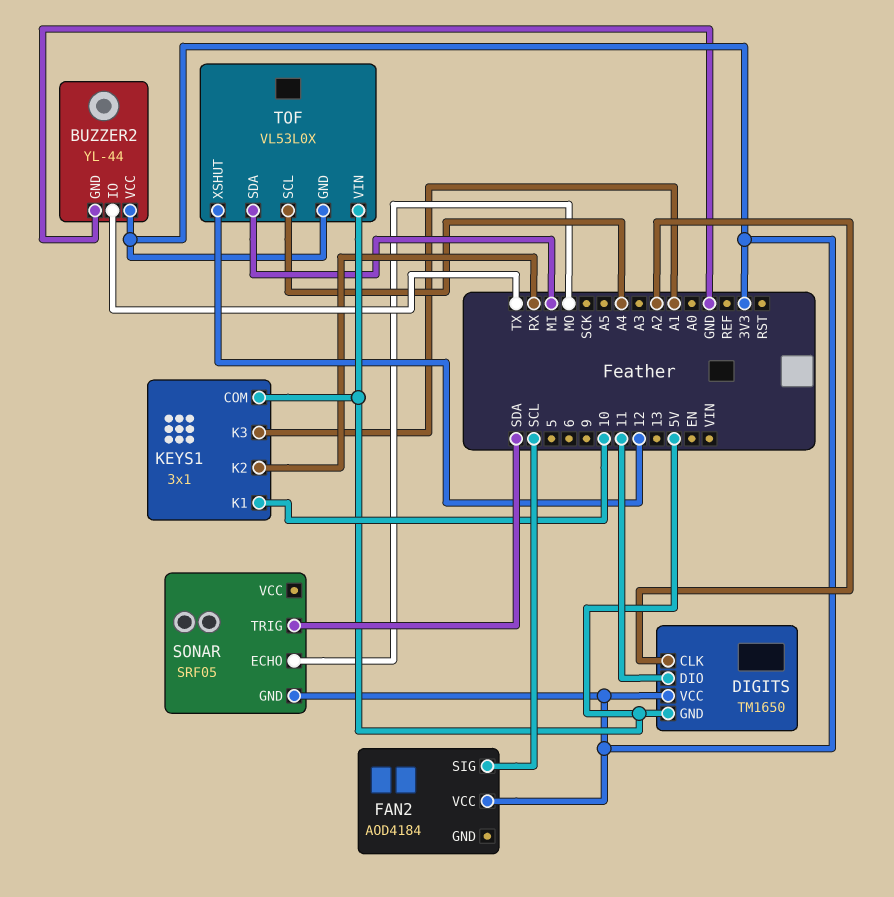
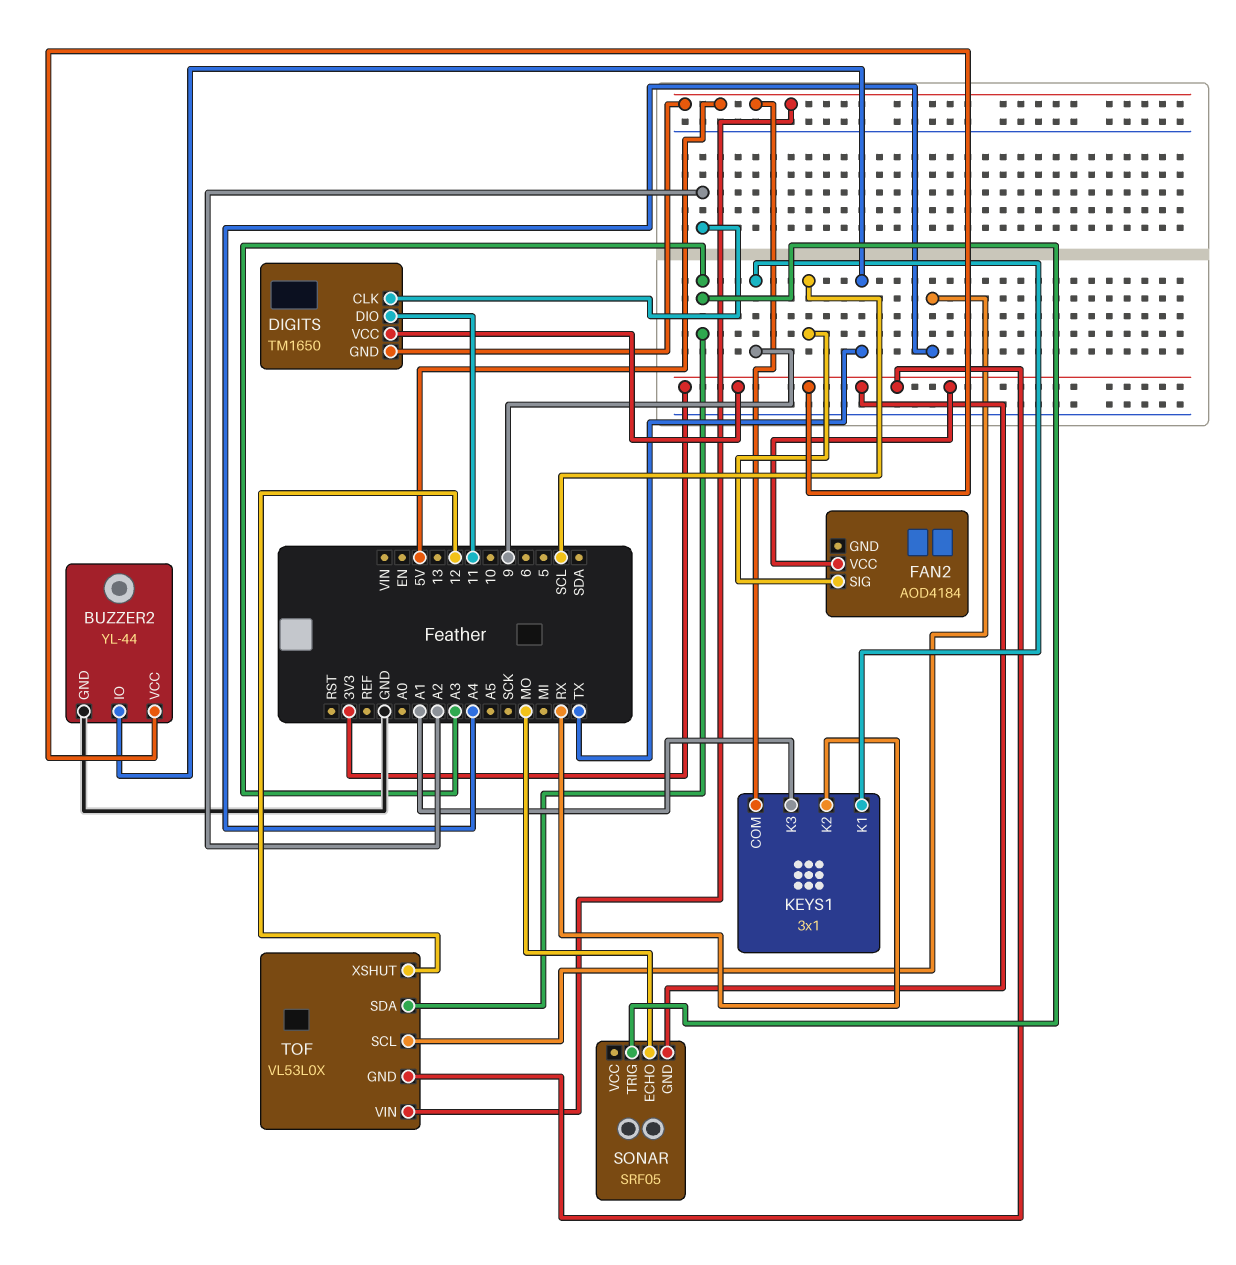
KEYS1 pin K1: 10 -> 9
SONAR pin TRIG: SDA -> A3
TOF pin SDA: MI -> A3

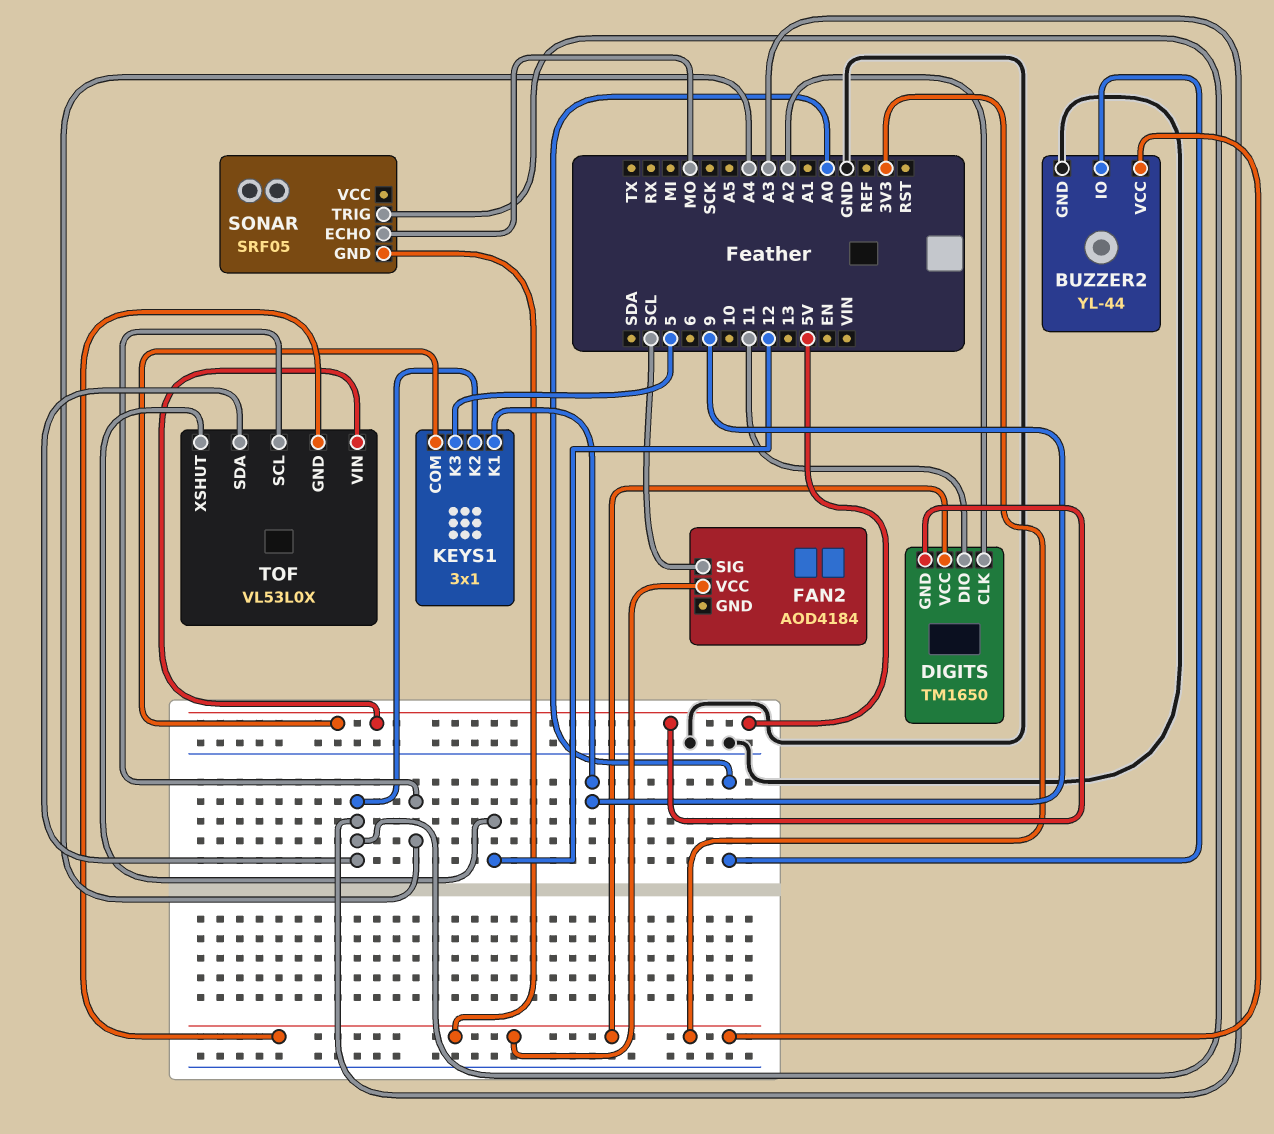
BUZZER2 pin IO: TX -> A0
KEYS1 pin K2: RX -> A3
KEYS1 pin K3: A1 -> 5

